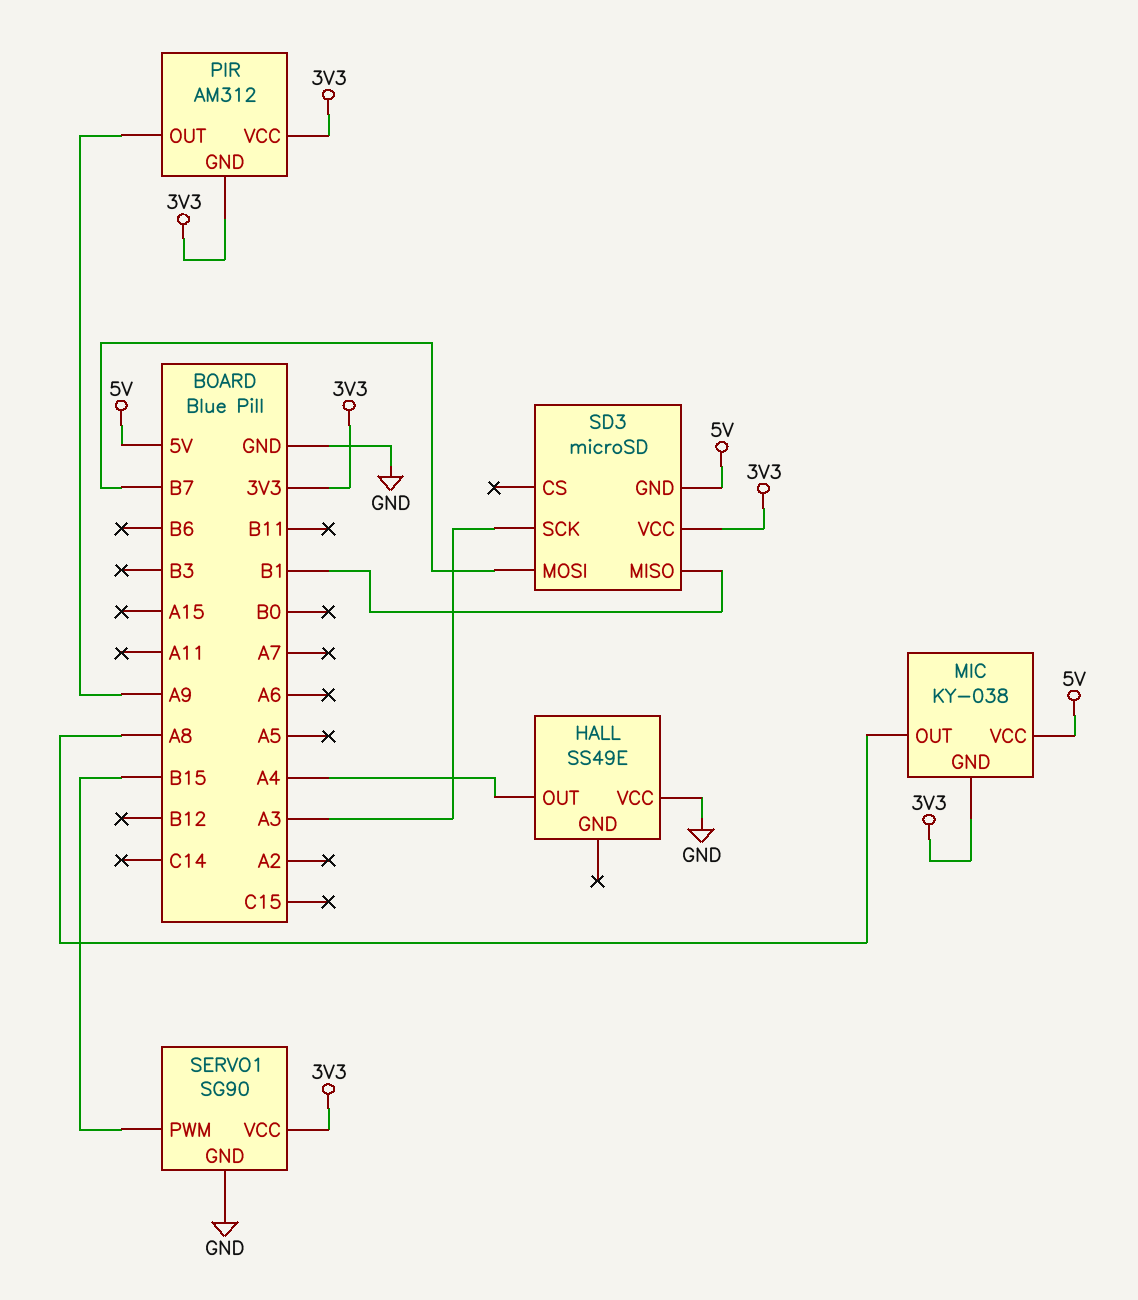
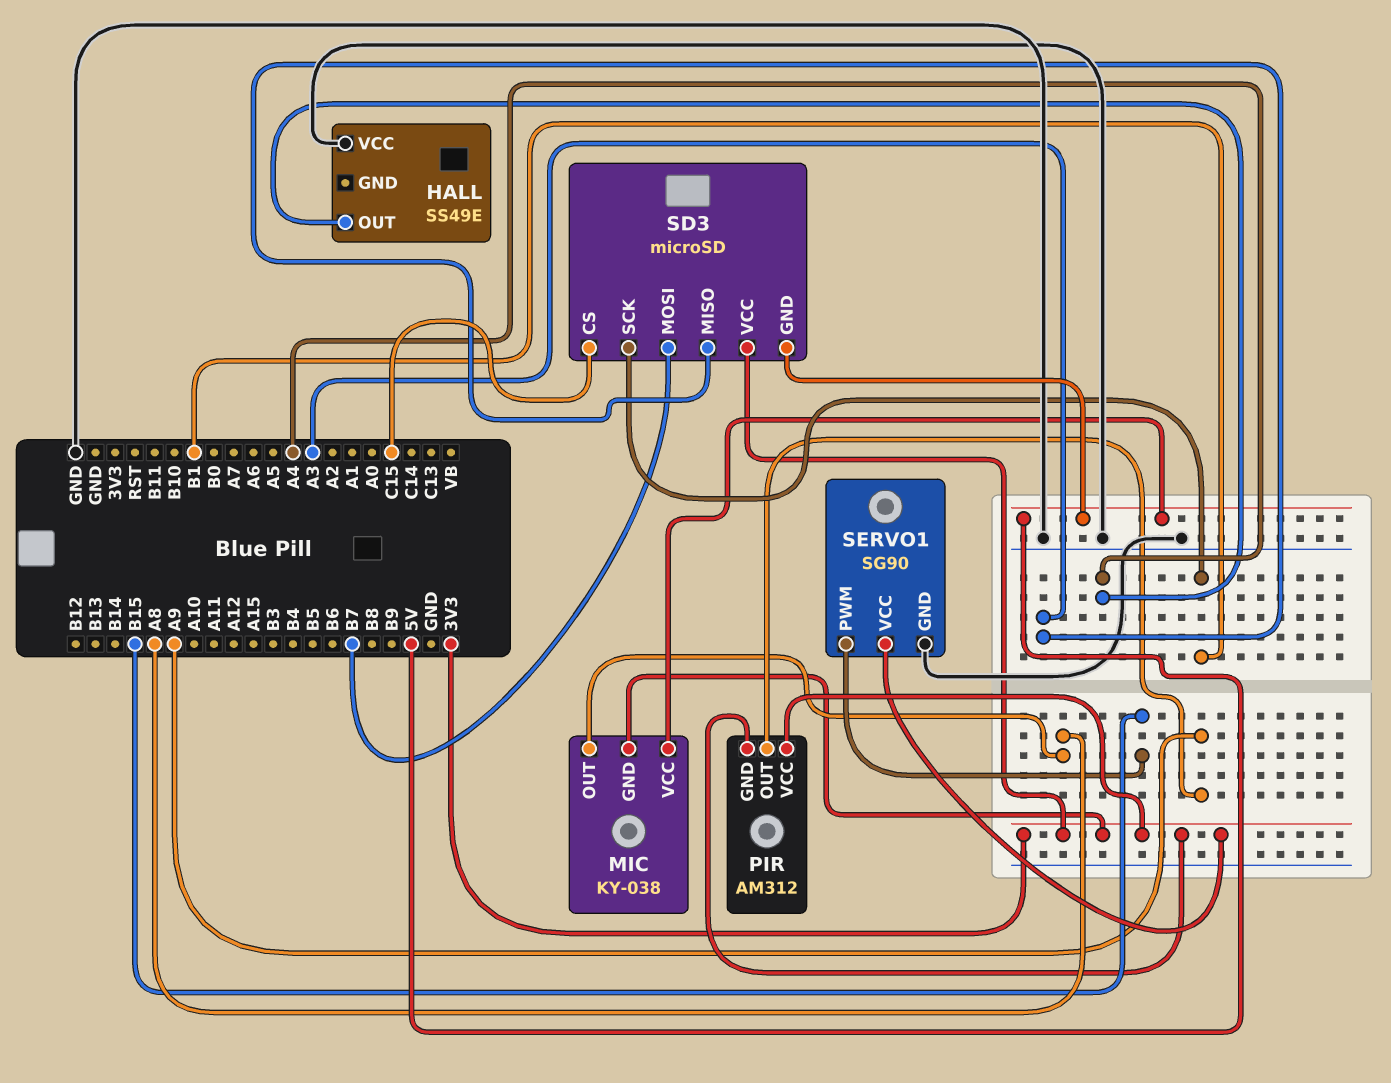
SD3 pin CS: none -> C15
SD3 pin MISO: B1 -> A3
SD3 pin SCK: A3 -> B1

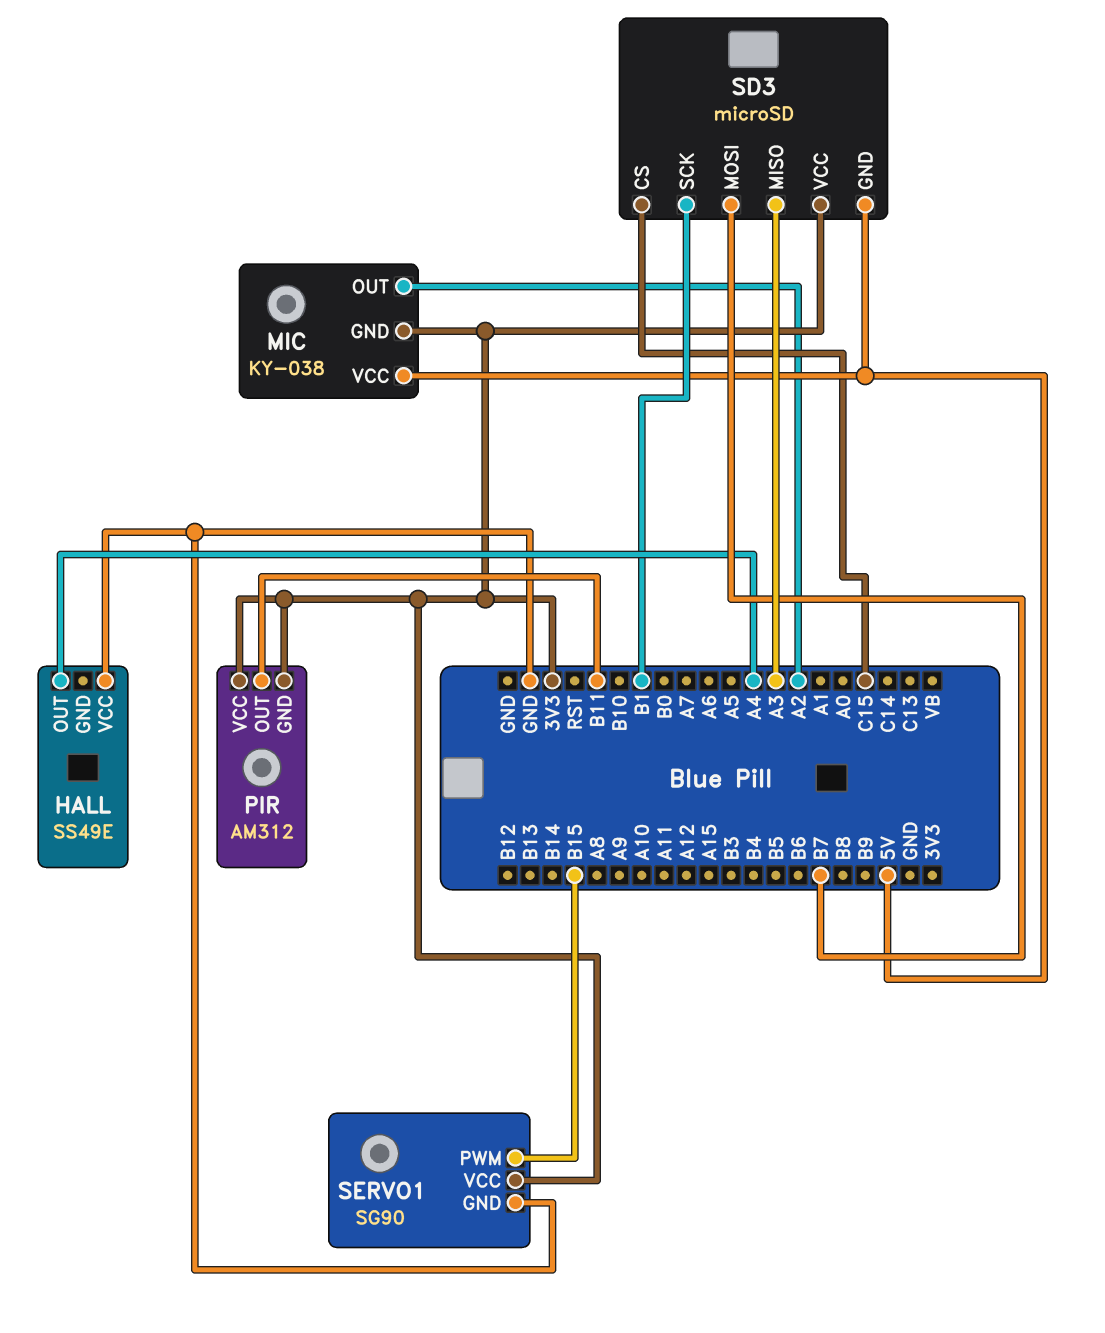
MIC pin OUT: A8 -> A2
PIR pin OUT: A9 -> B11

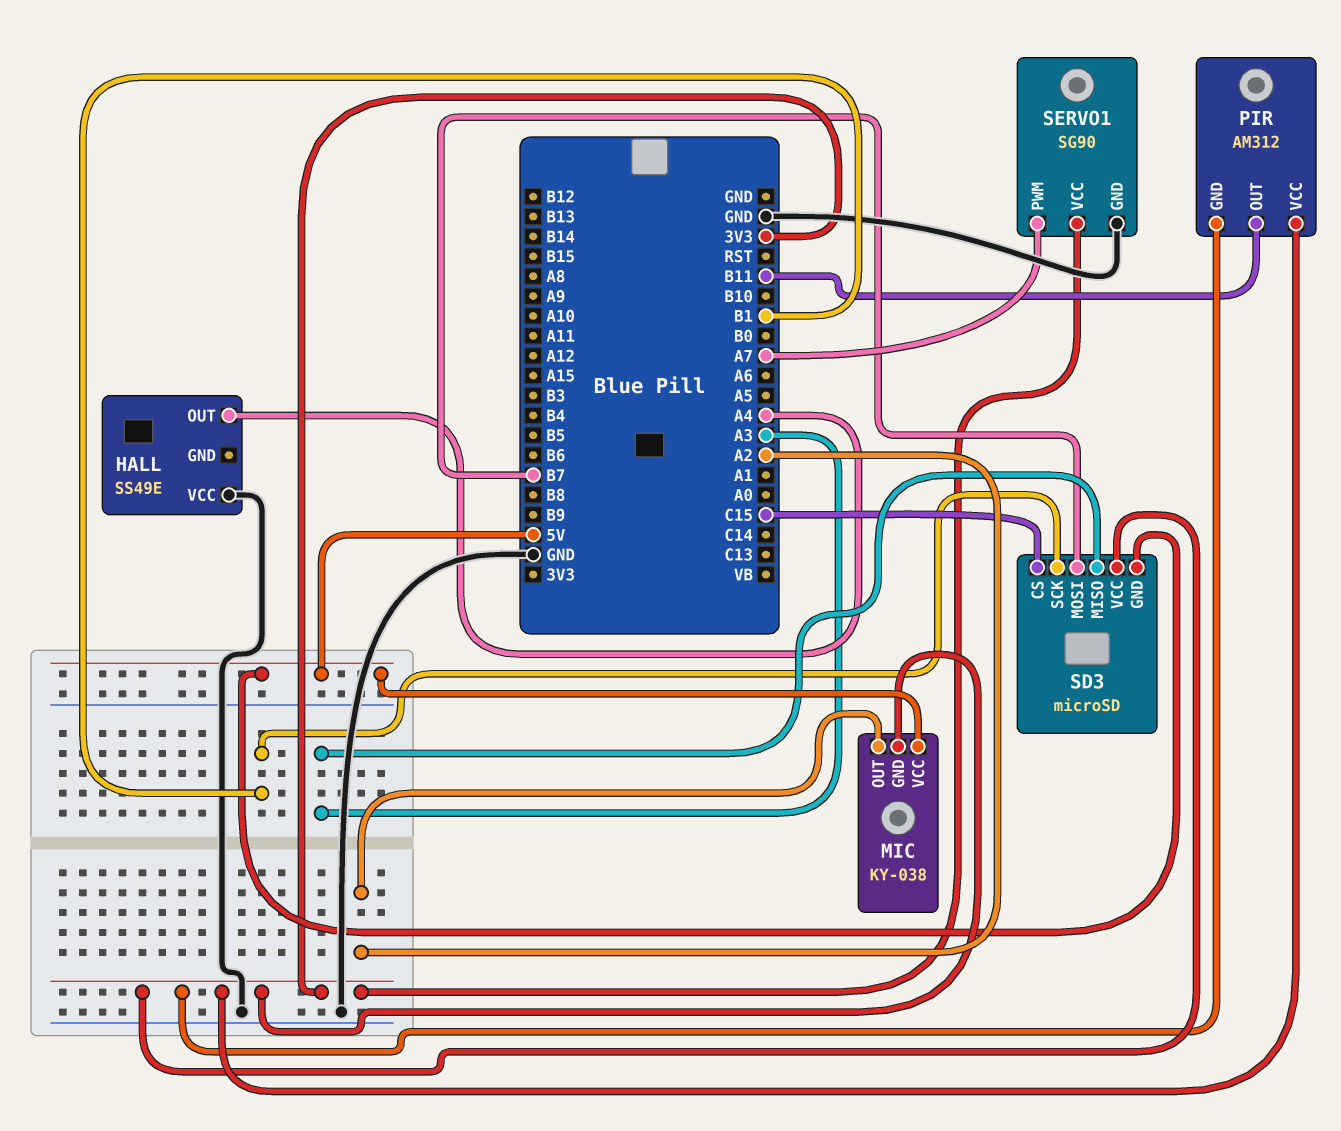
SERVO1 pin PWM: B15 -> A7

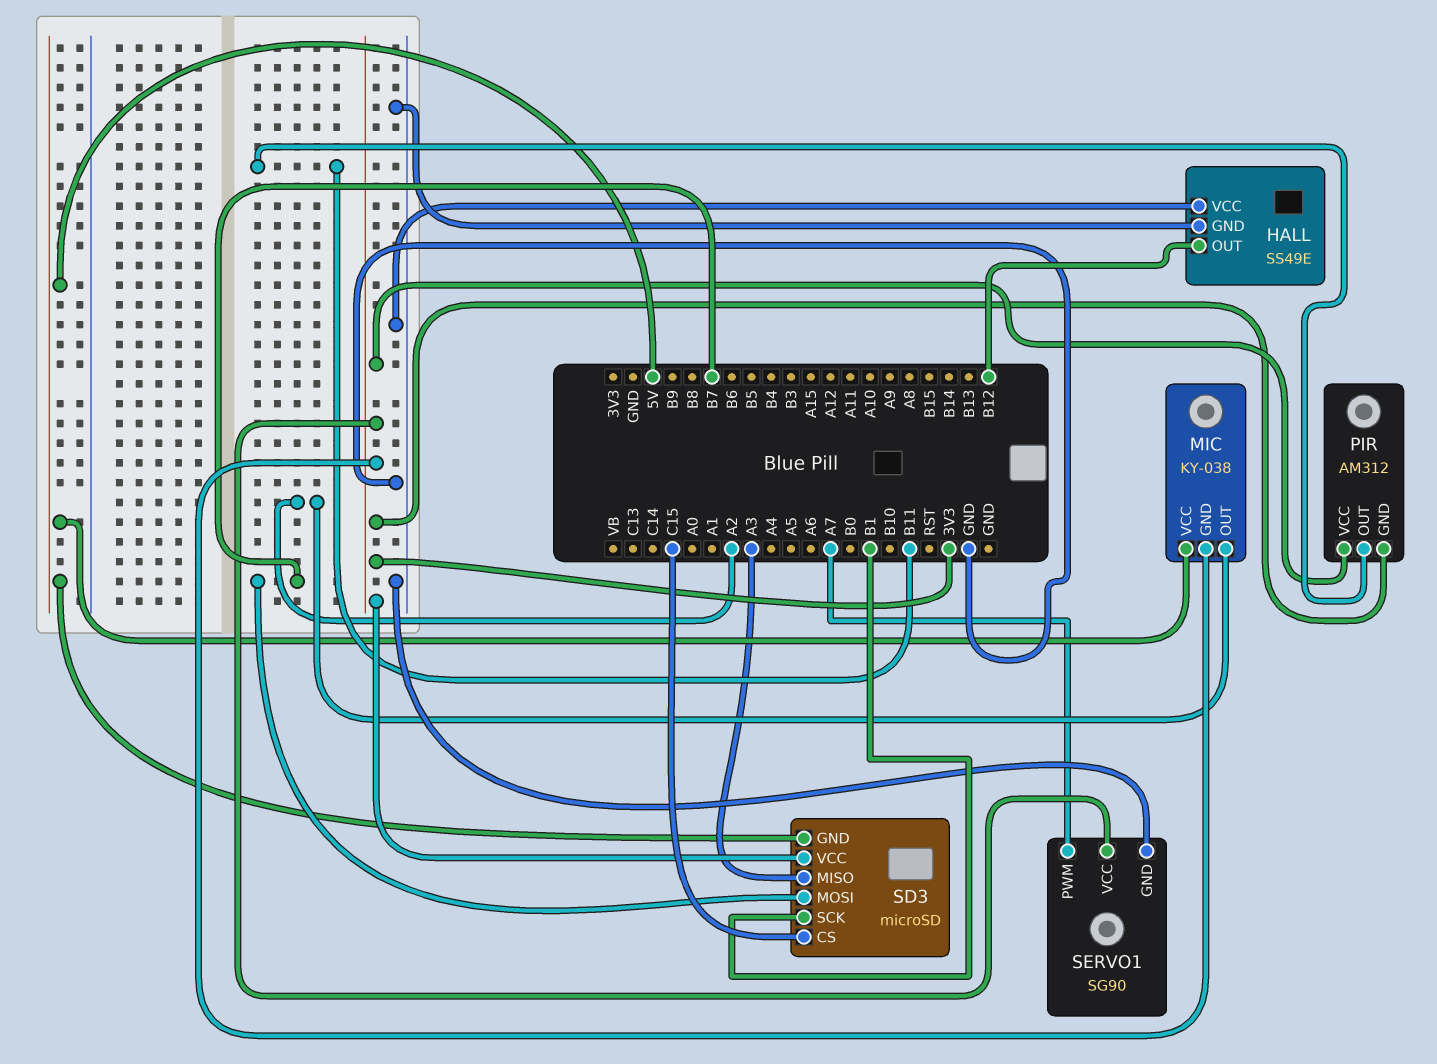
HALL pin GND: none -> GND
HALL pin OUT: A4 -> B12

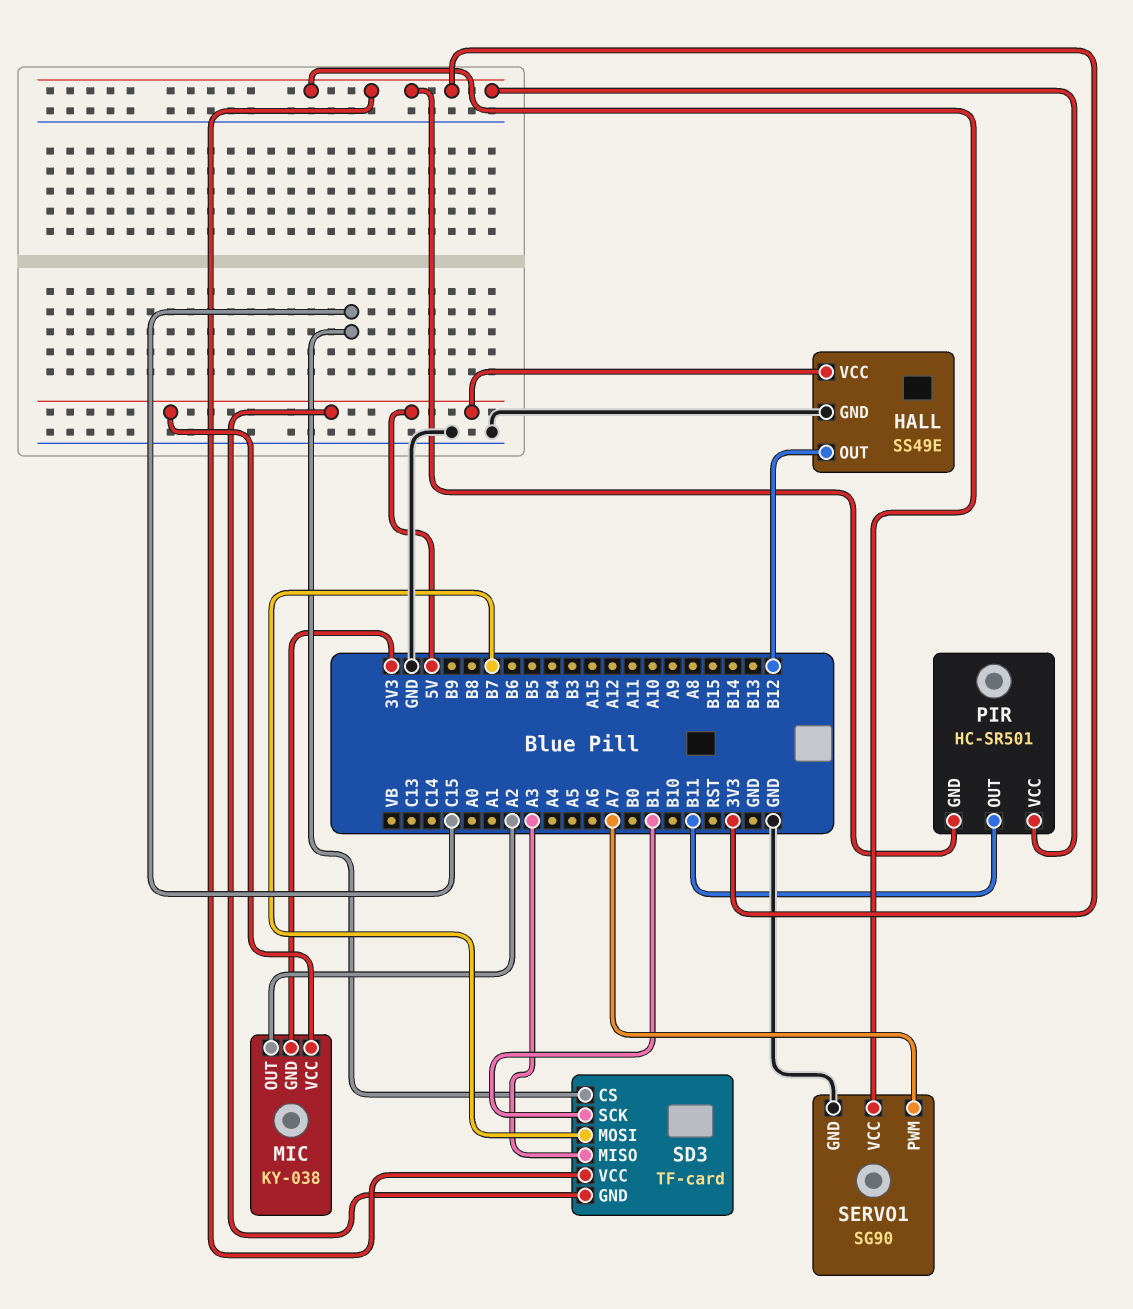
HALL pin VCC: GND -> 5V
PIR: AM312 -> HC-SR501
SD3: microSD -> TF-card

